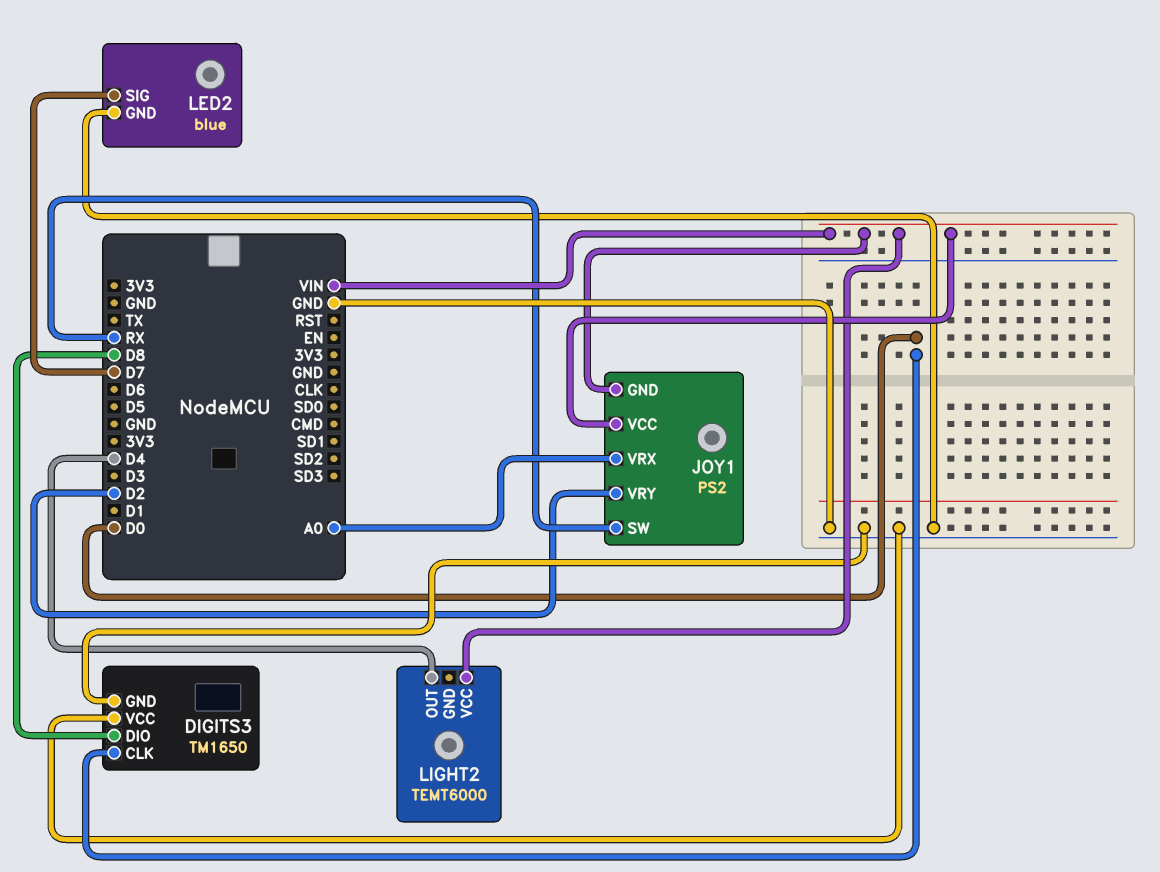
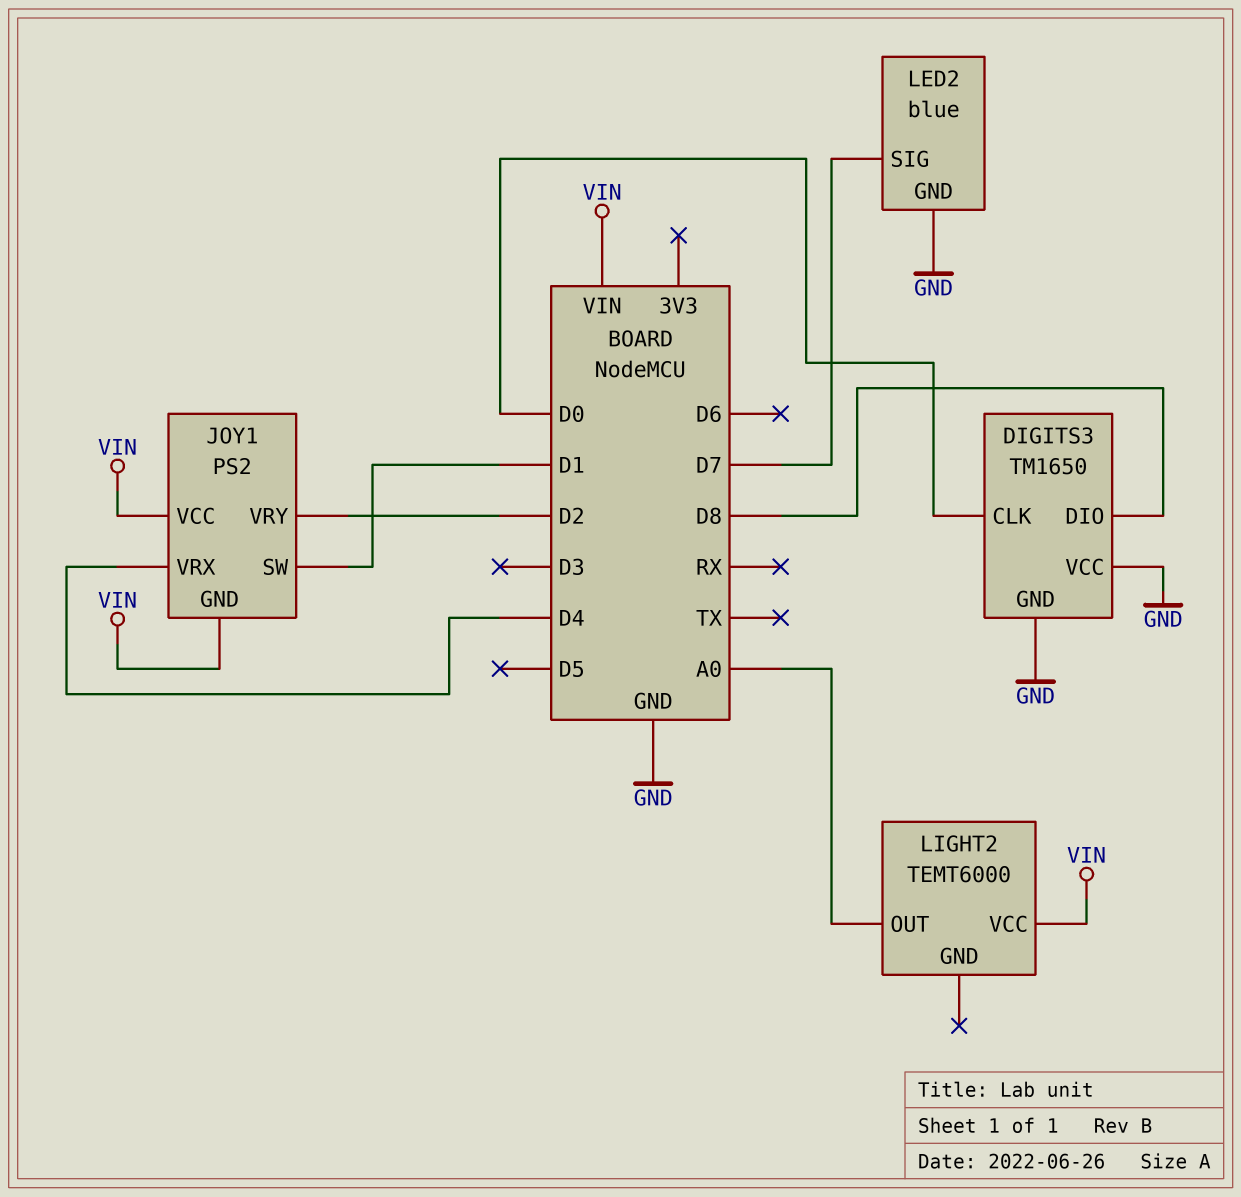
JOY1 pin SW: RX -> D1
JOY1 pin VRX: A0 -> D4
LIGHT2 pin OUT: D4 -> A0

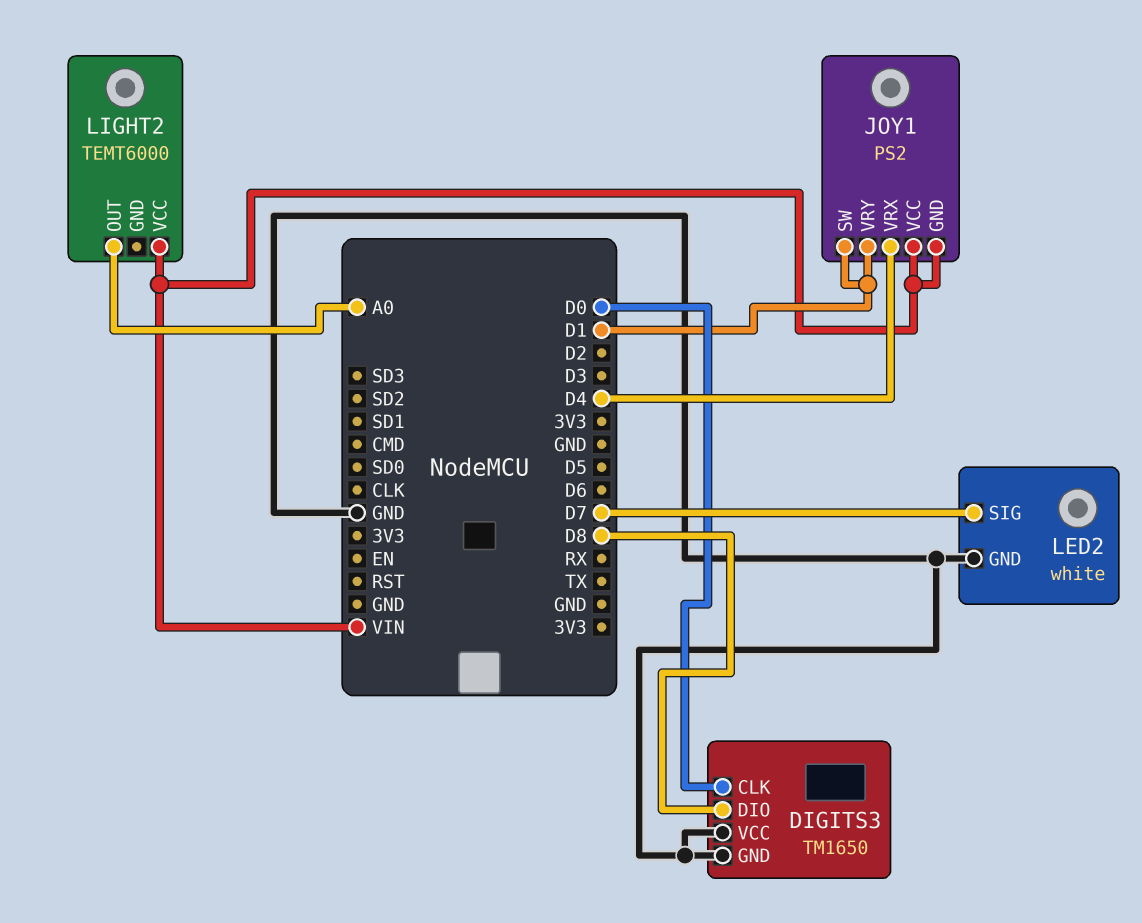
JOY1 pin VRY: D2 -> D1
LED2: blue -> white

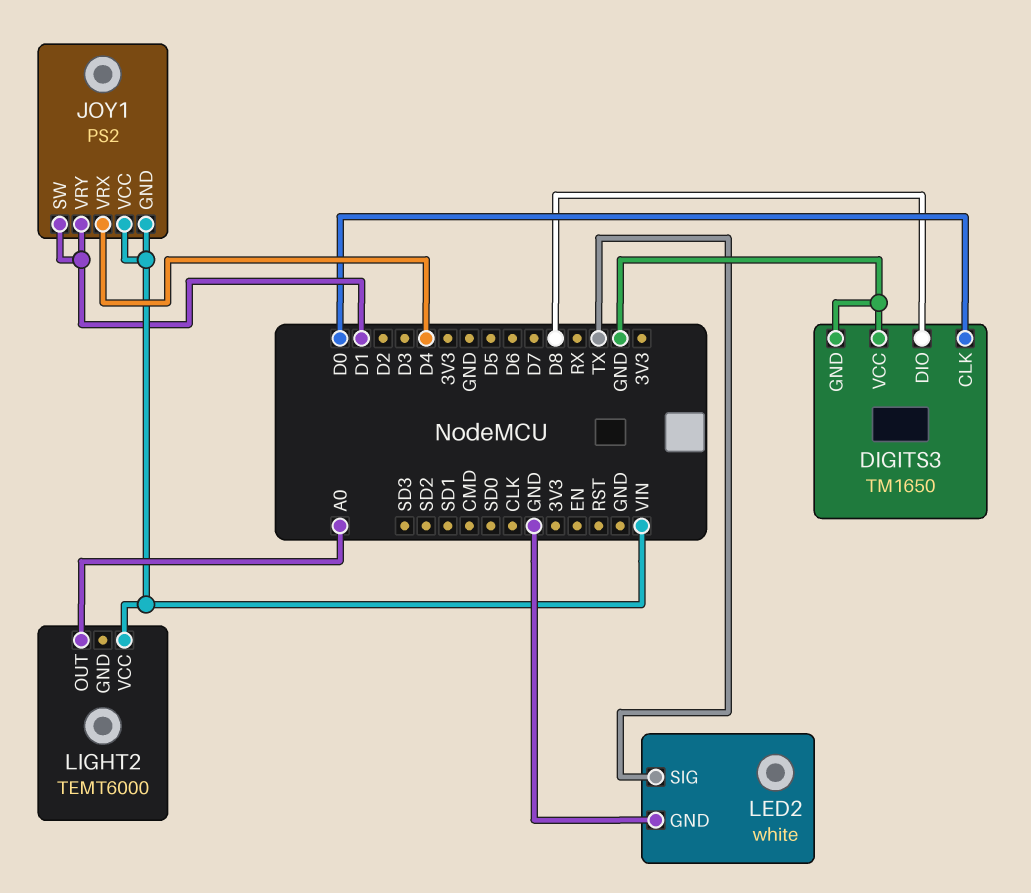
LED2 pin SIG: D7 -> TX

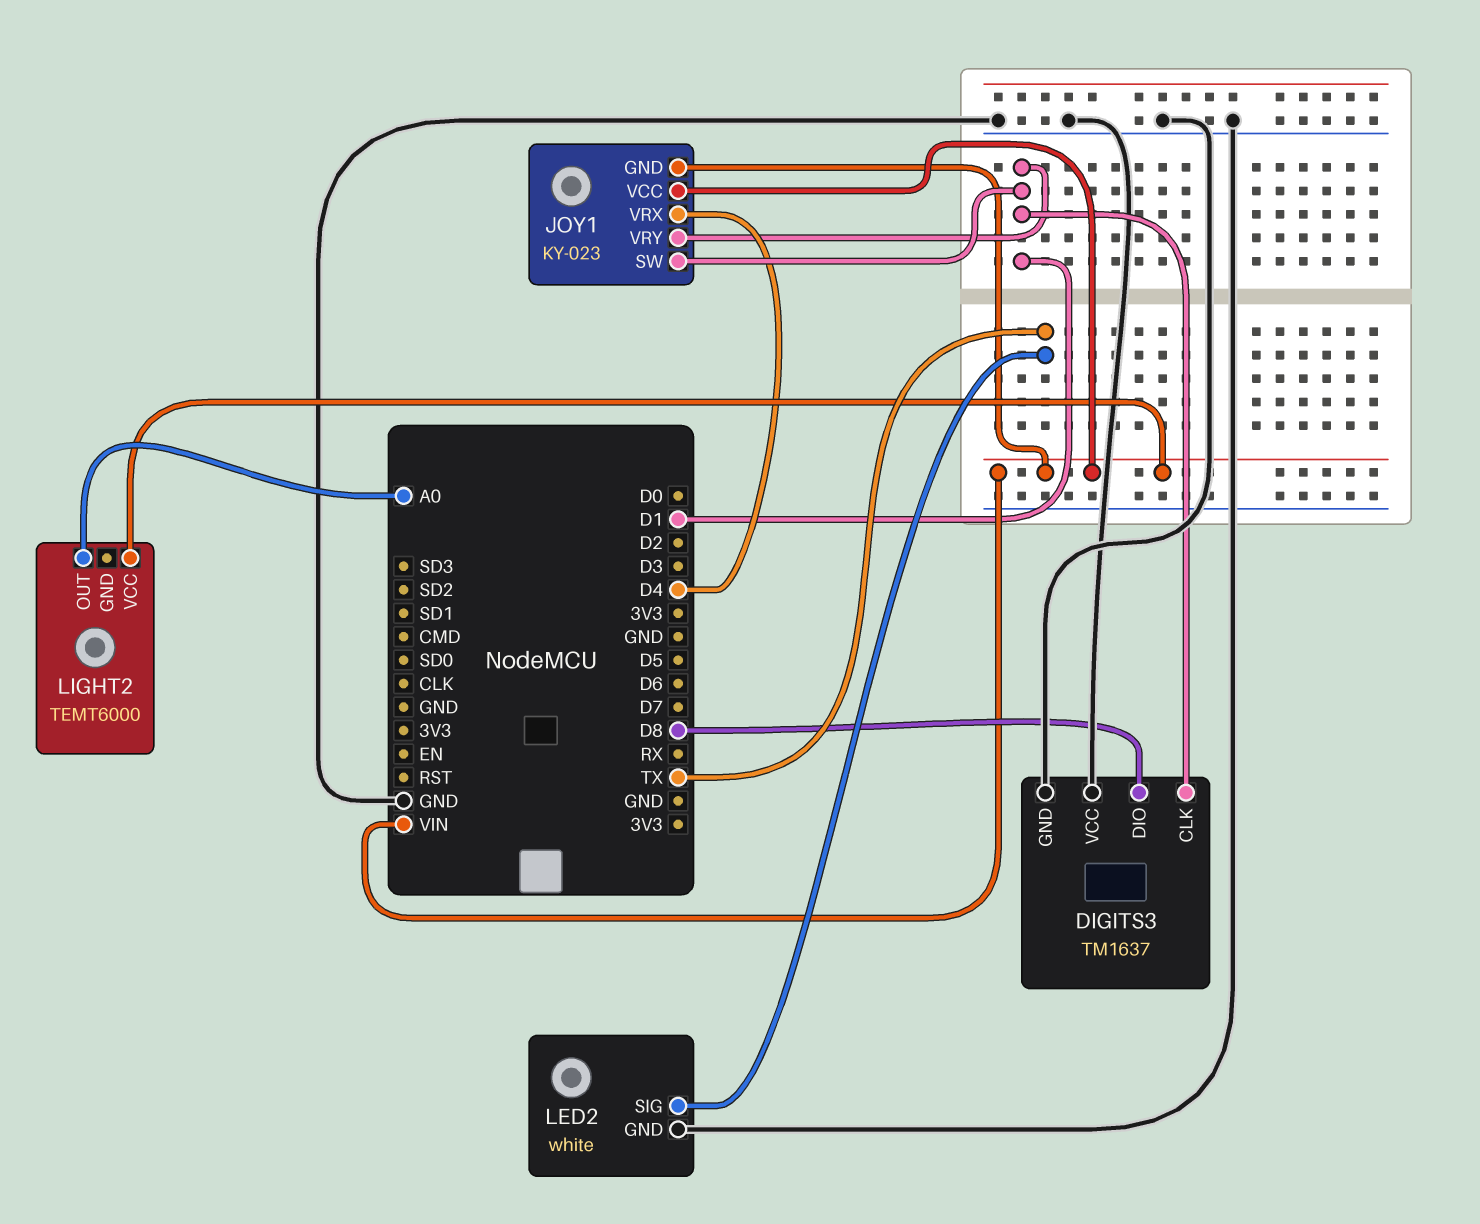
DIGITS3: TM1650 -> TM1637
DIGITS3 pin CLK: D0 -> D1
JOY1: PS2 -> KY-023

